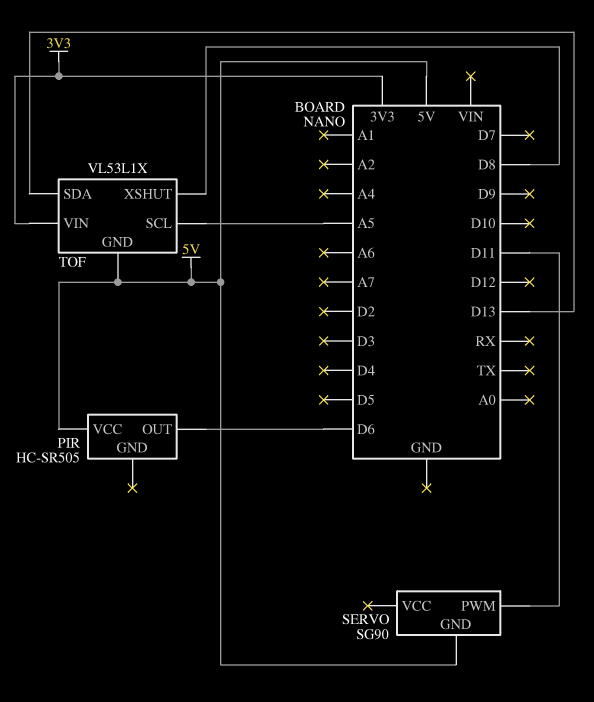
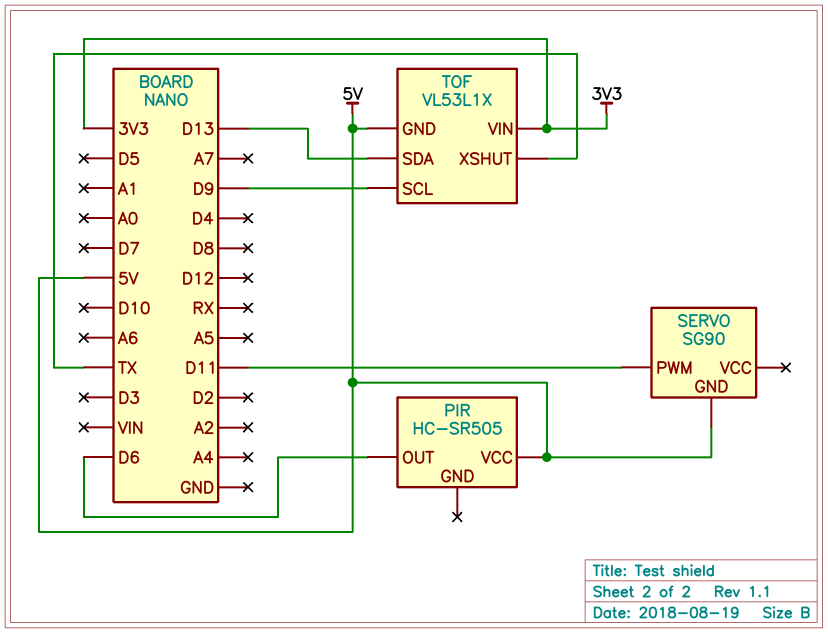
TOF pin SCL: A5 -> D9
TOF pin XSHUT: D8 -> TX

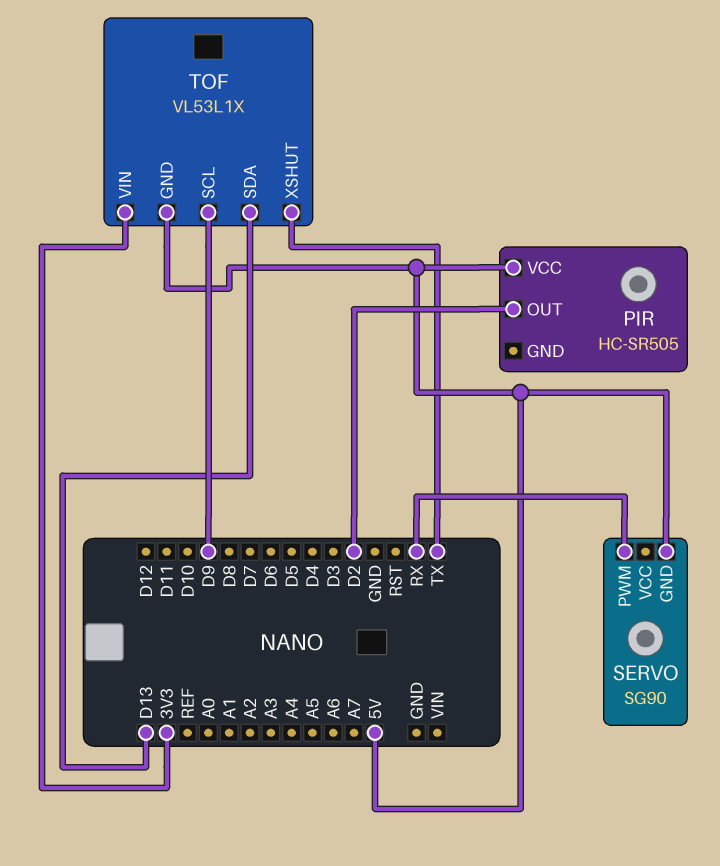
PIR pin OUT: D6 -> D2
SERVO pin PWM: D11 -> RX

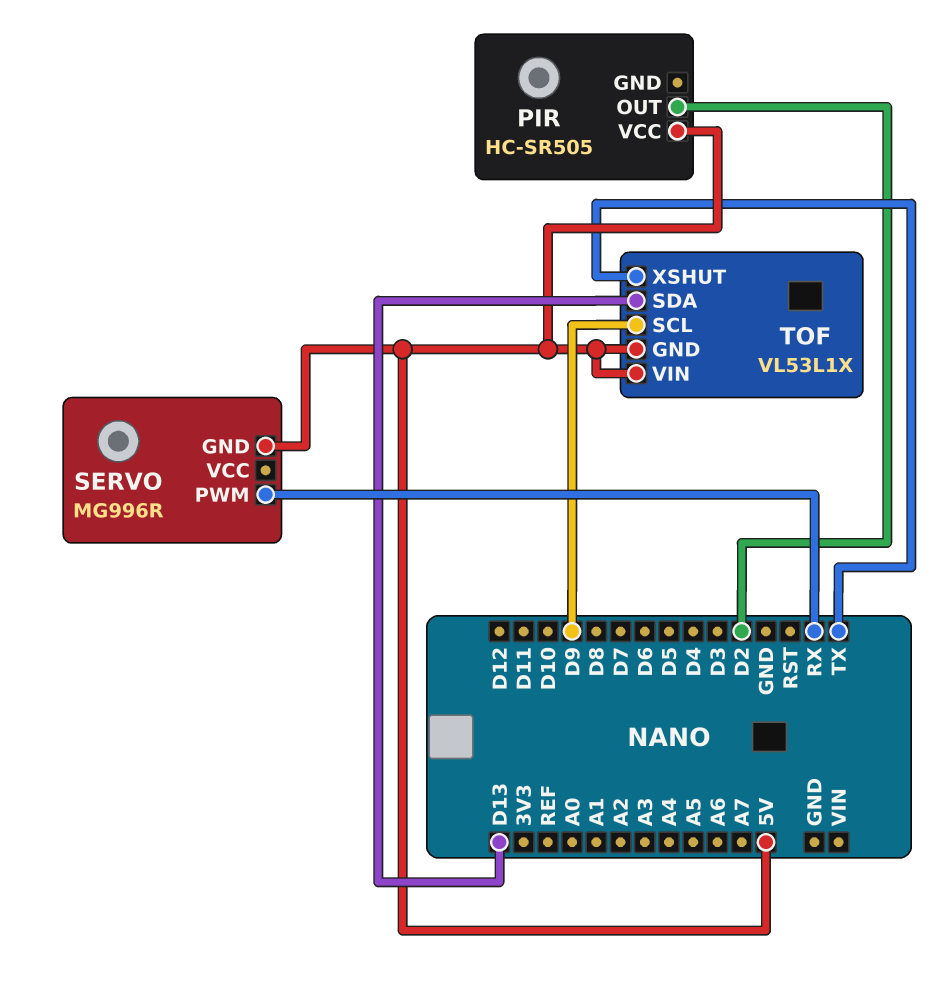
SERVO: SG90 -> MG996R
TOF pin VIN: 3V3 -> 5V

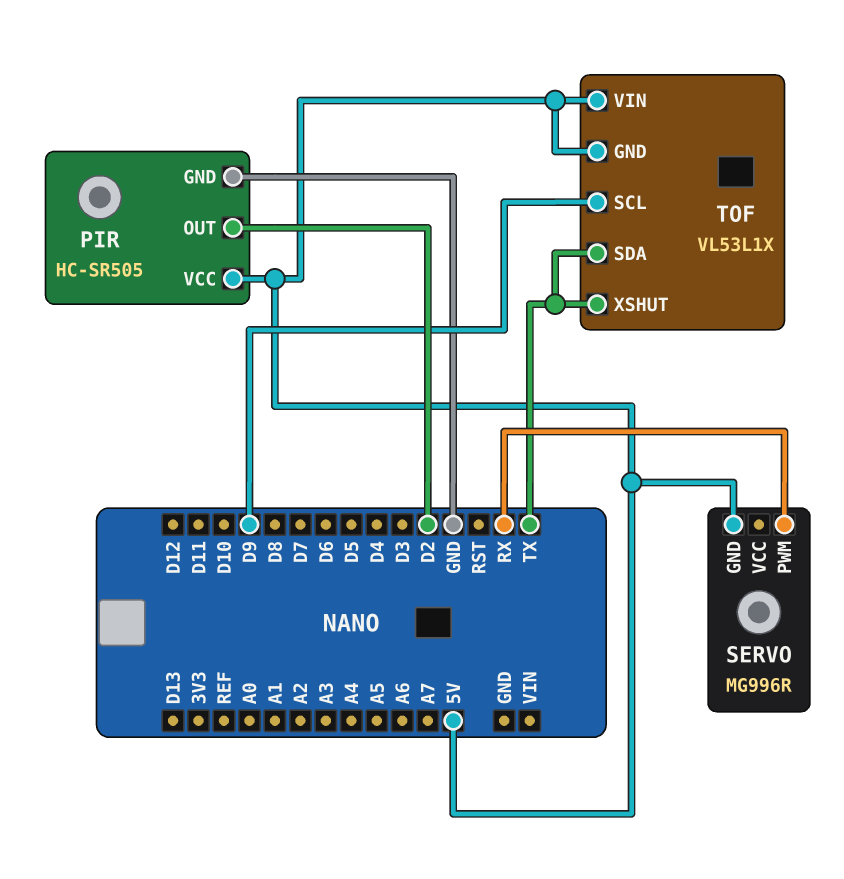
PIR pin GND: none -> GND
TOF pin SDA: D13 -> TX

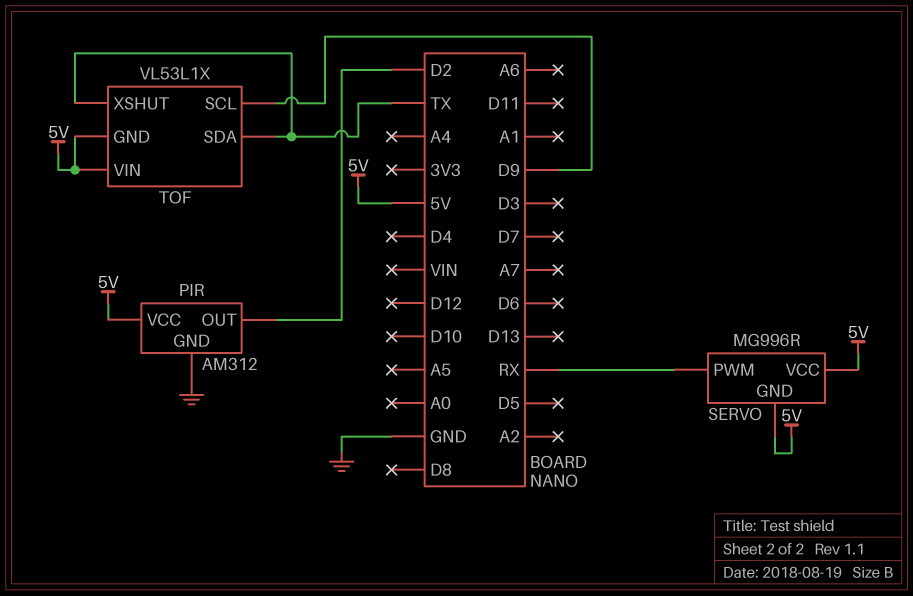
PIR: HC-SR505 -> AM312
SERVO pin VCC: none -> 5V

